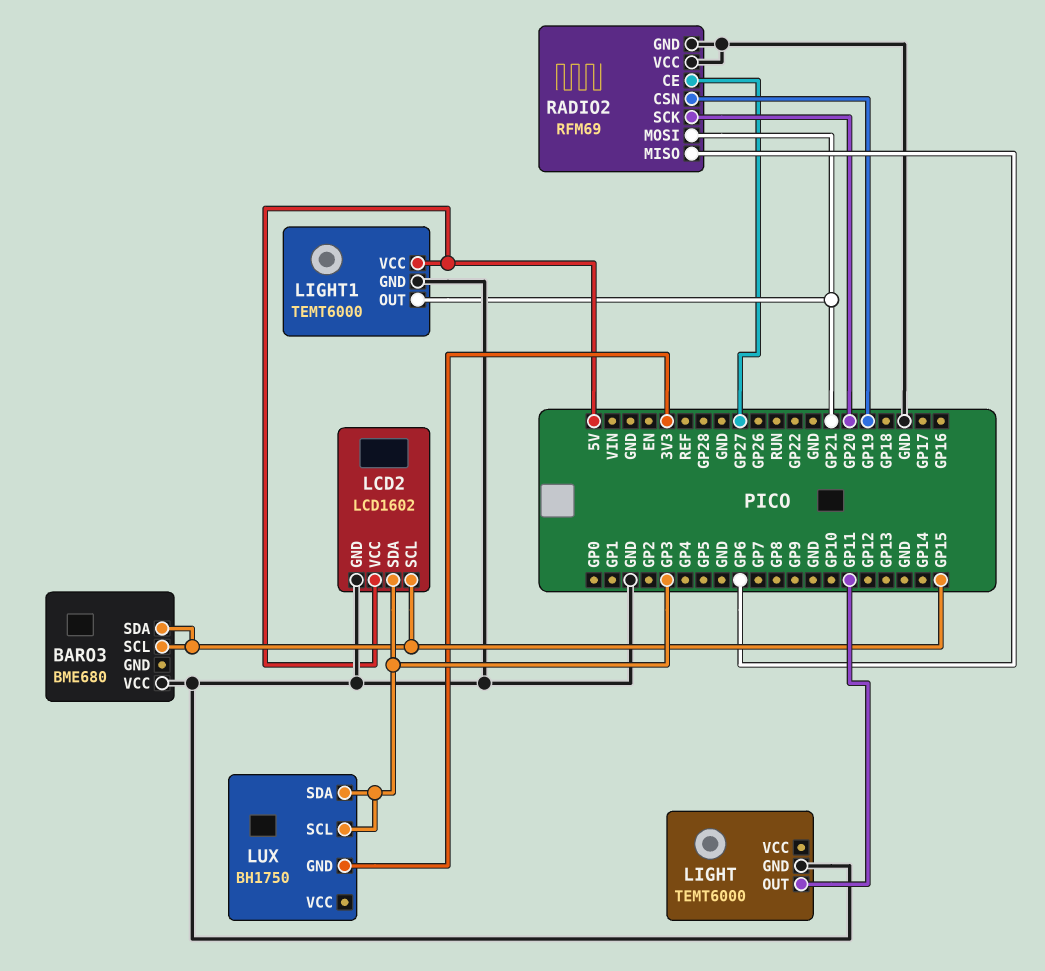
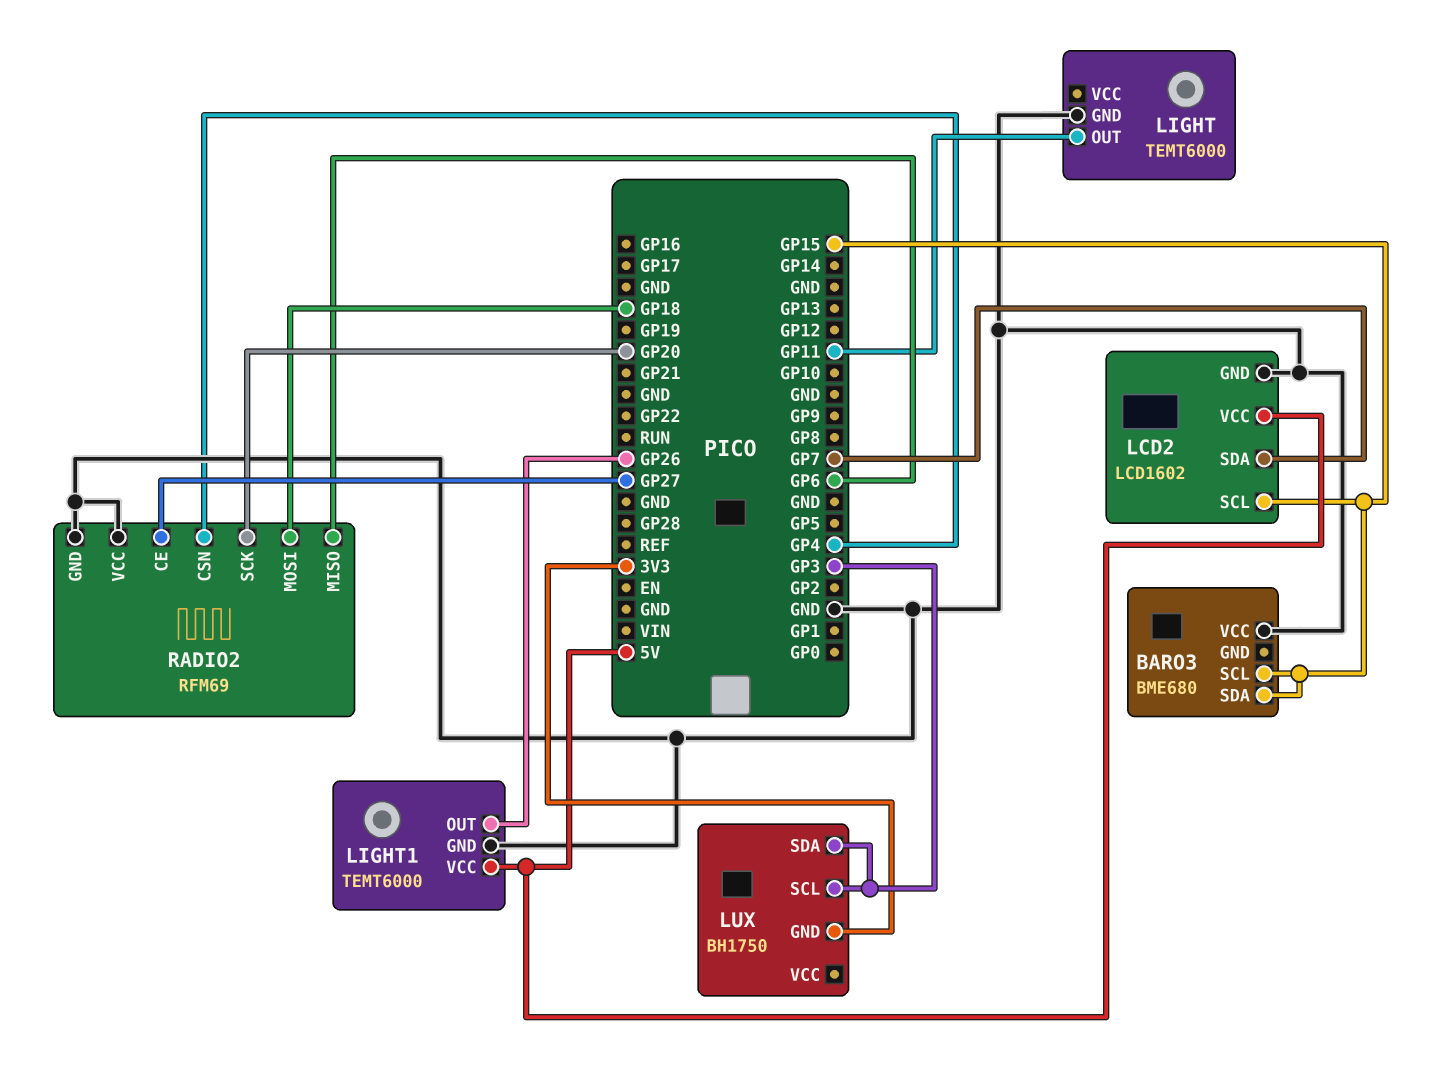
LCD2 pin SDA: GP3 -> GP7
LIGHT1 pin OUT: GP21 -> GP26
RADIO2 pin CSN: GP19 -> GP4
RADIO2 pin MOSI: GP21 -> GP18

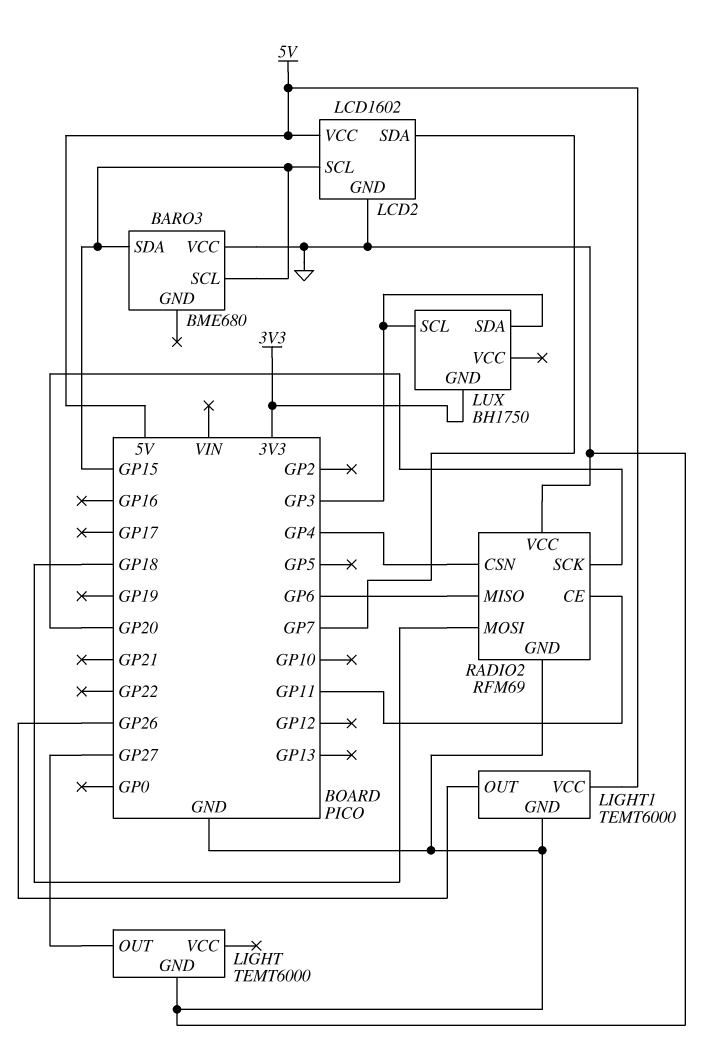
LIGHT pin OUT: GP11 -> GP27
RADIO2 pin CE: GP27 -> GP11

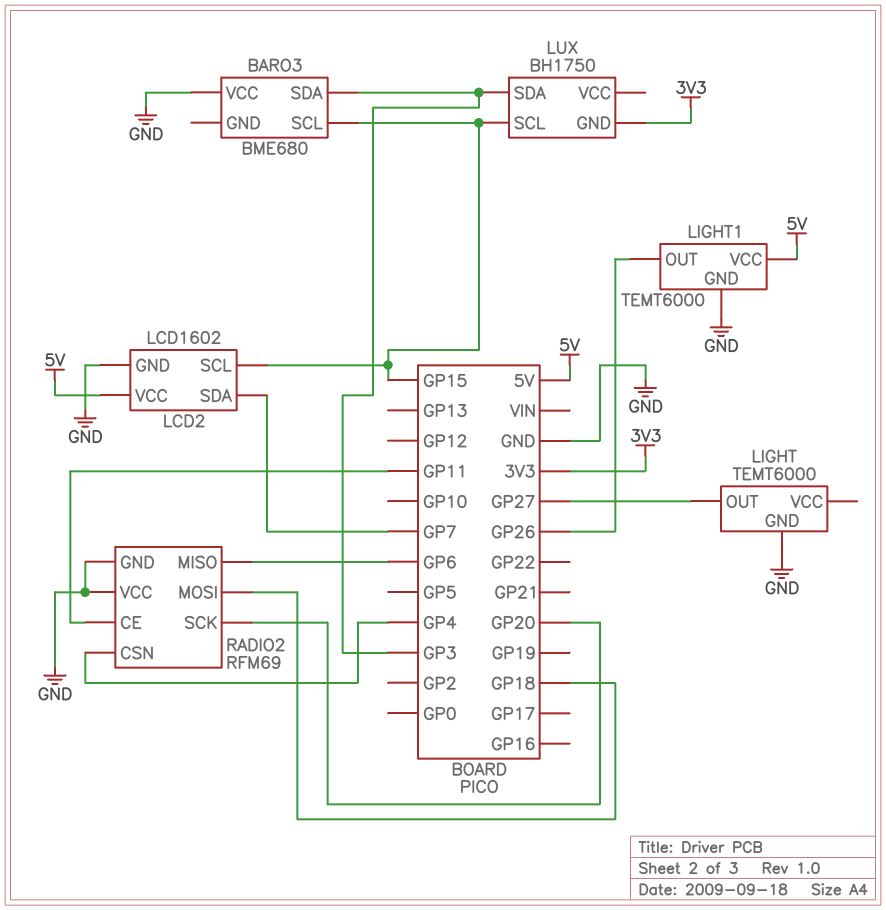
BARO3 pin SDA: GP15 -> GP3
LUX pin SCL: GP3 -> GP15

